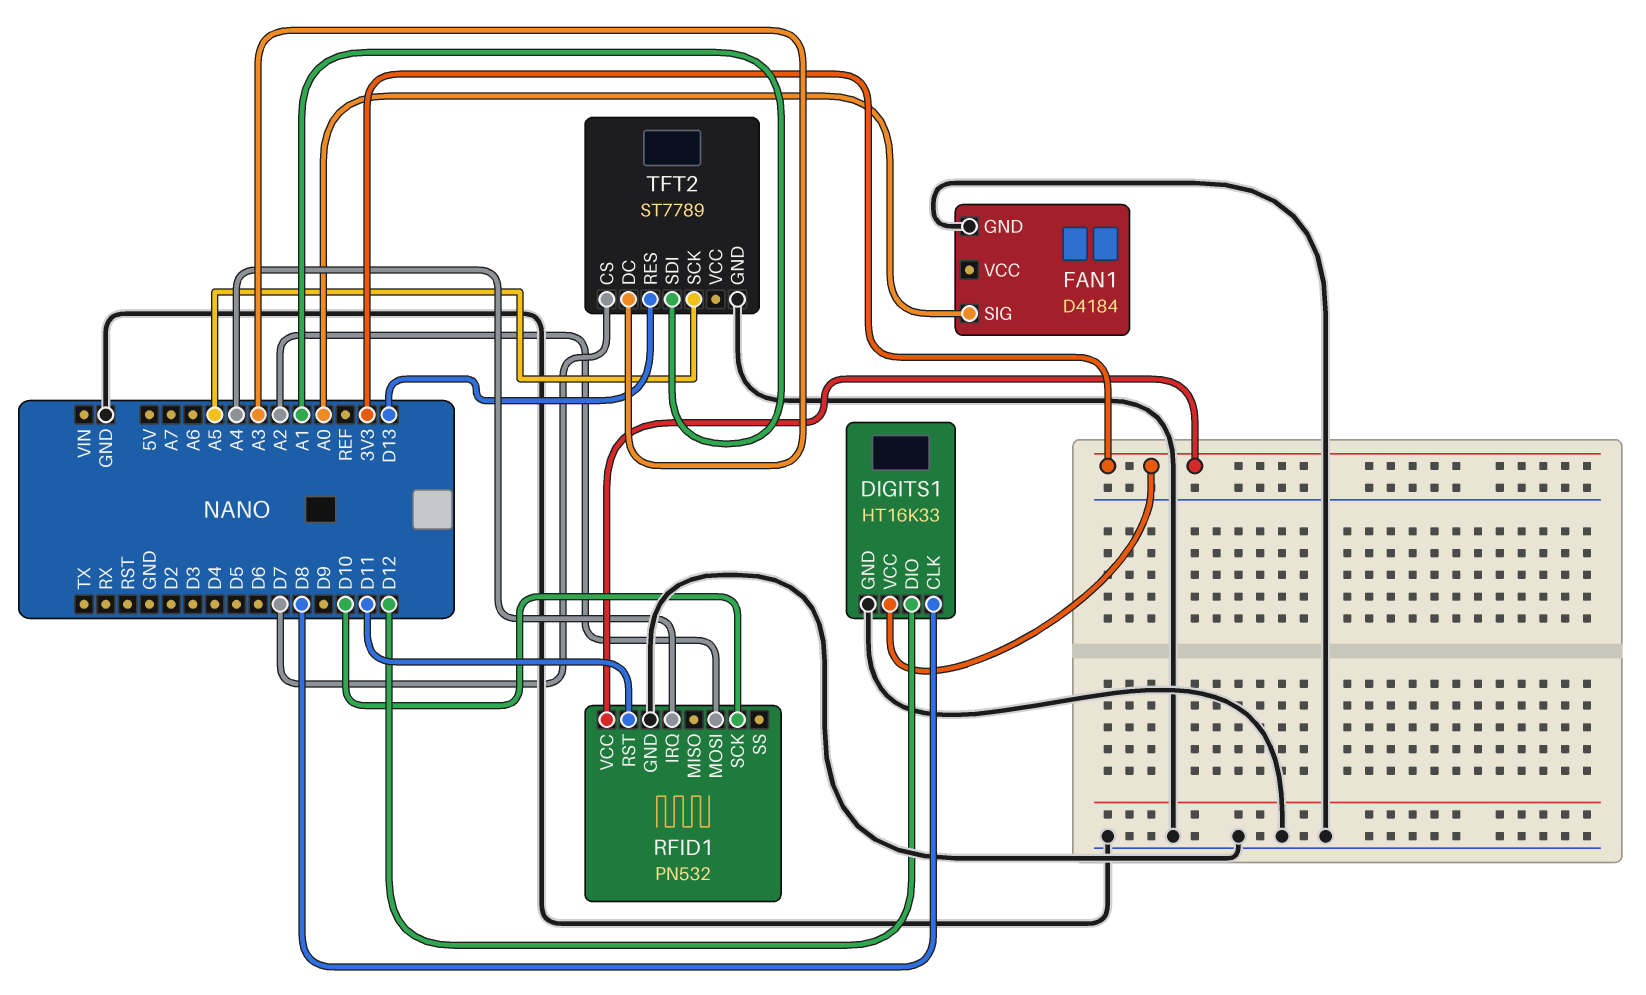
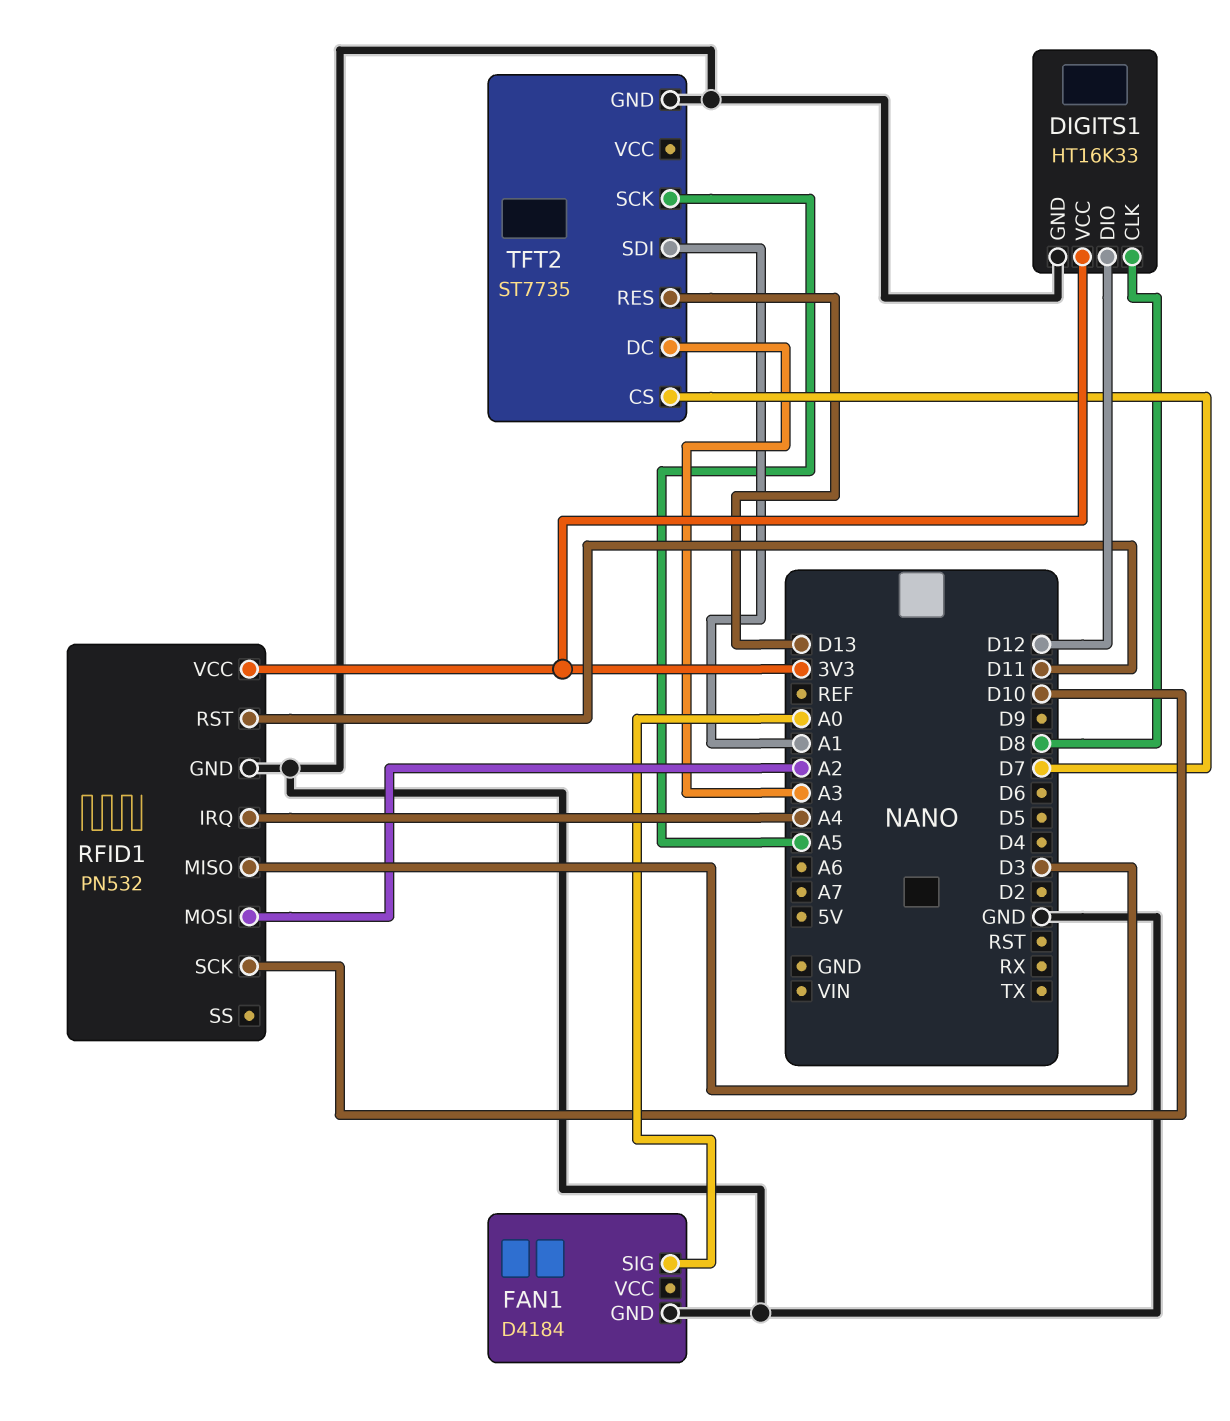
RFID1 pin MISO: none -> D3
TFT2: ST7789 -> ST7735

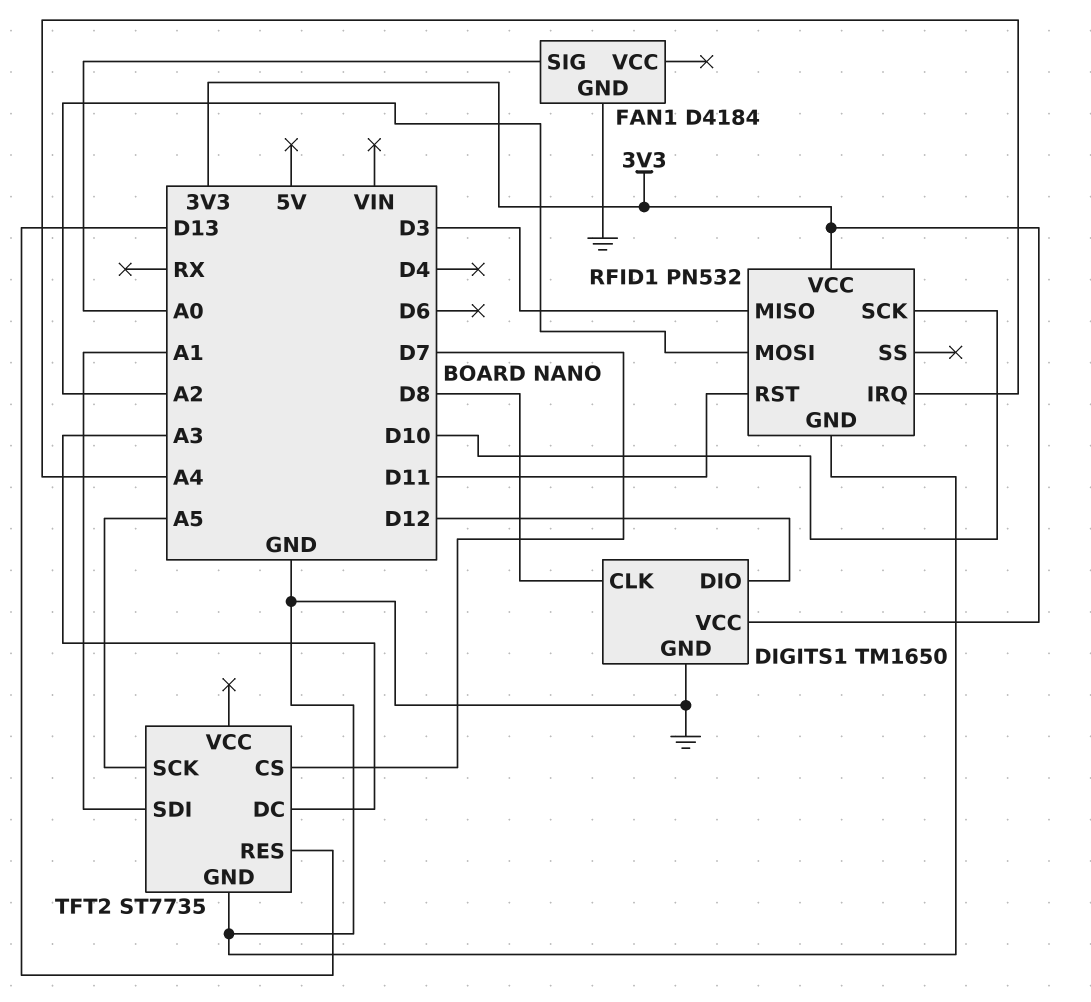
DIGITS1: HT16K33 -> TM1650

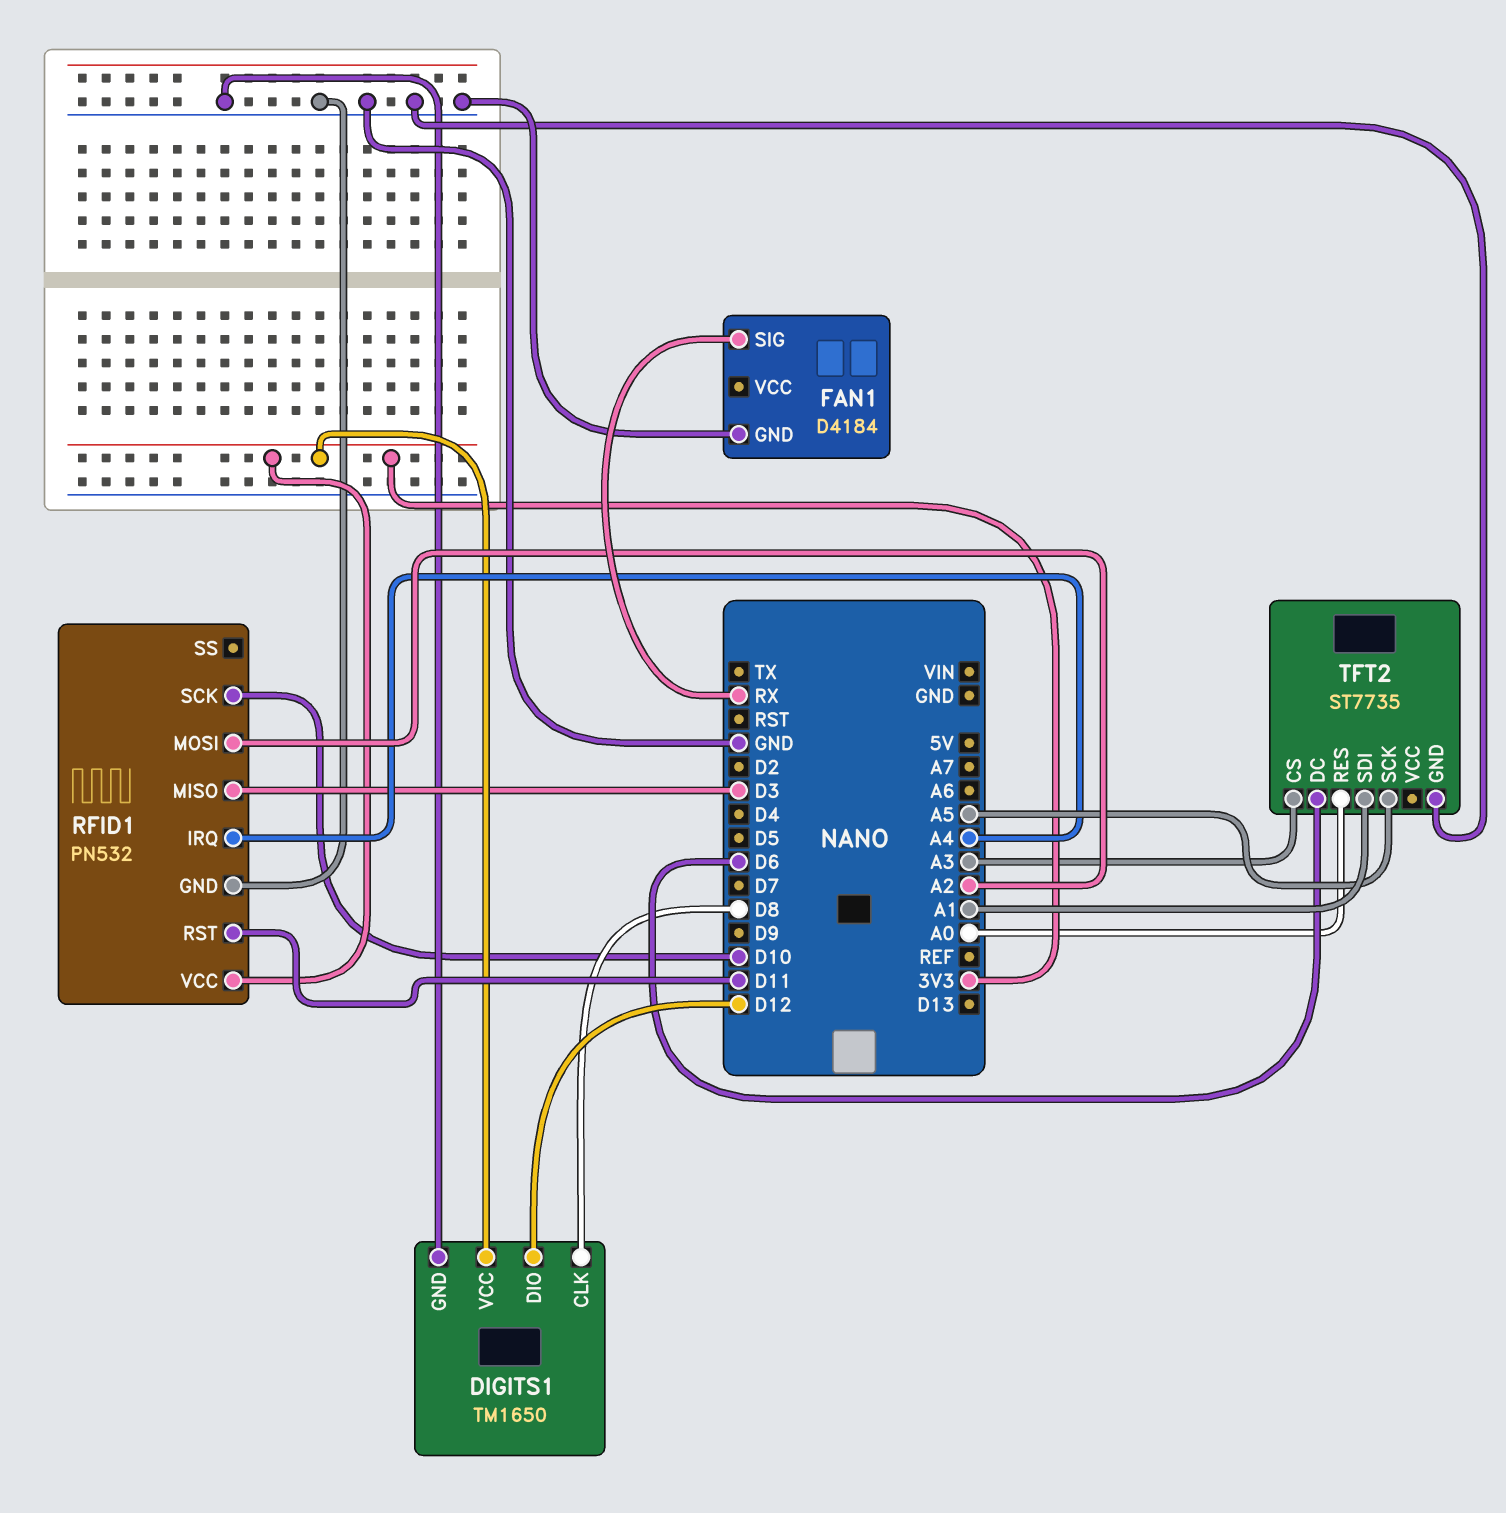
FAN1 pin SIG: A0 -> RX
TFT2 pin CS: D7 -> A3
TFT2 pin DC: A3 -> D6
TFT2 pin RES: D13 -> A0

